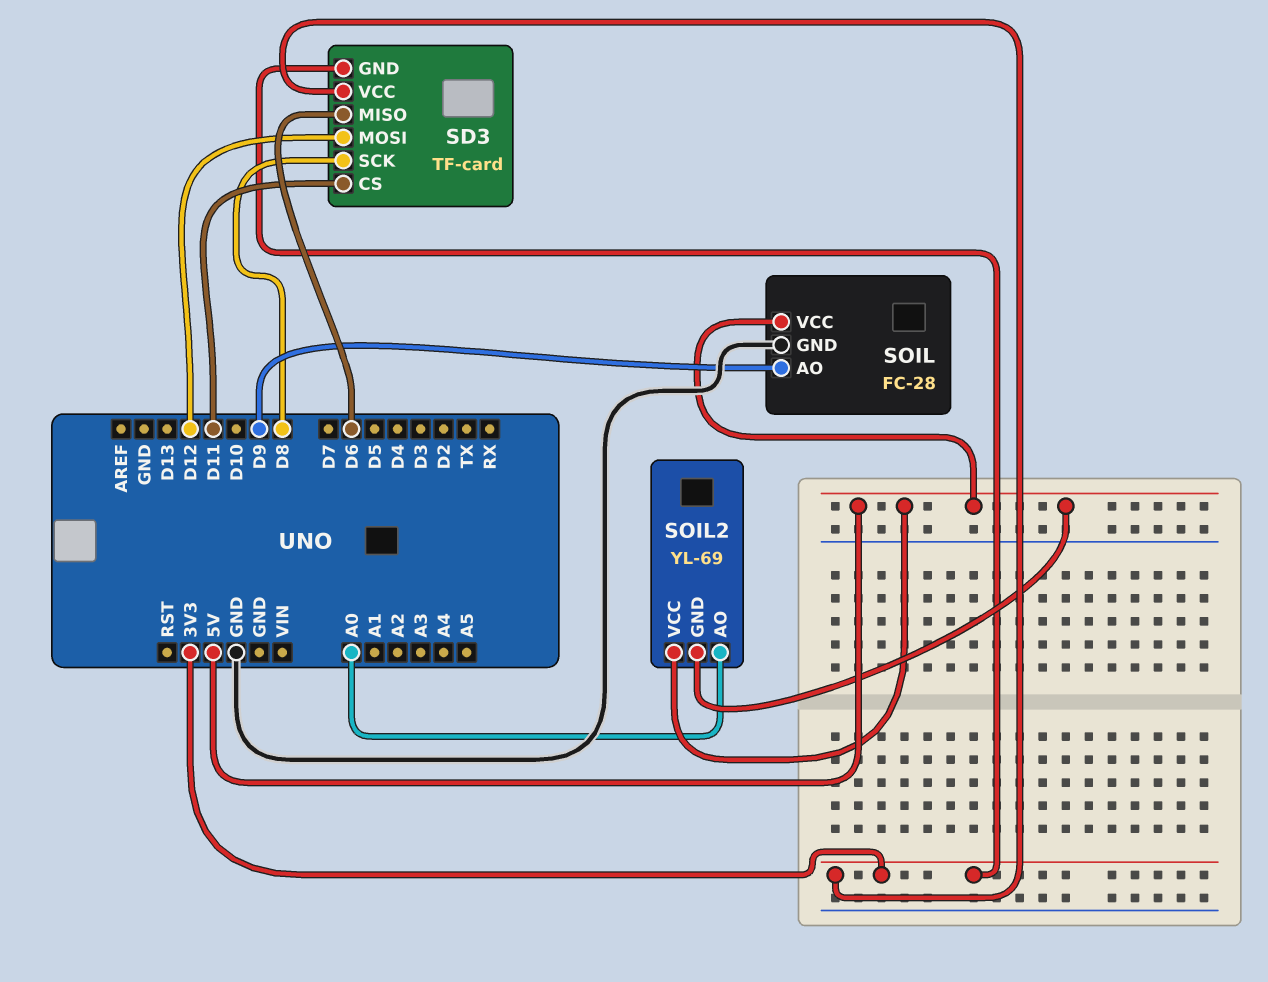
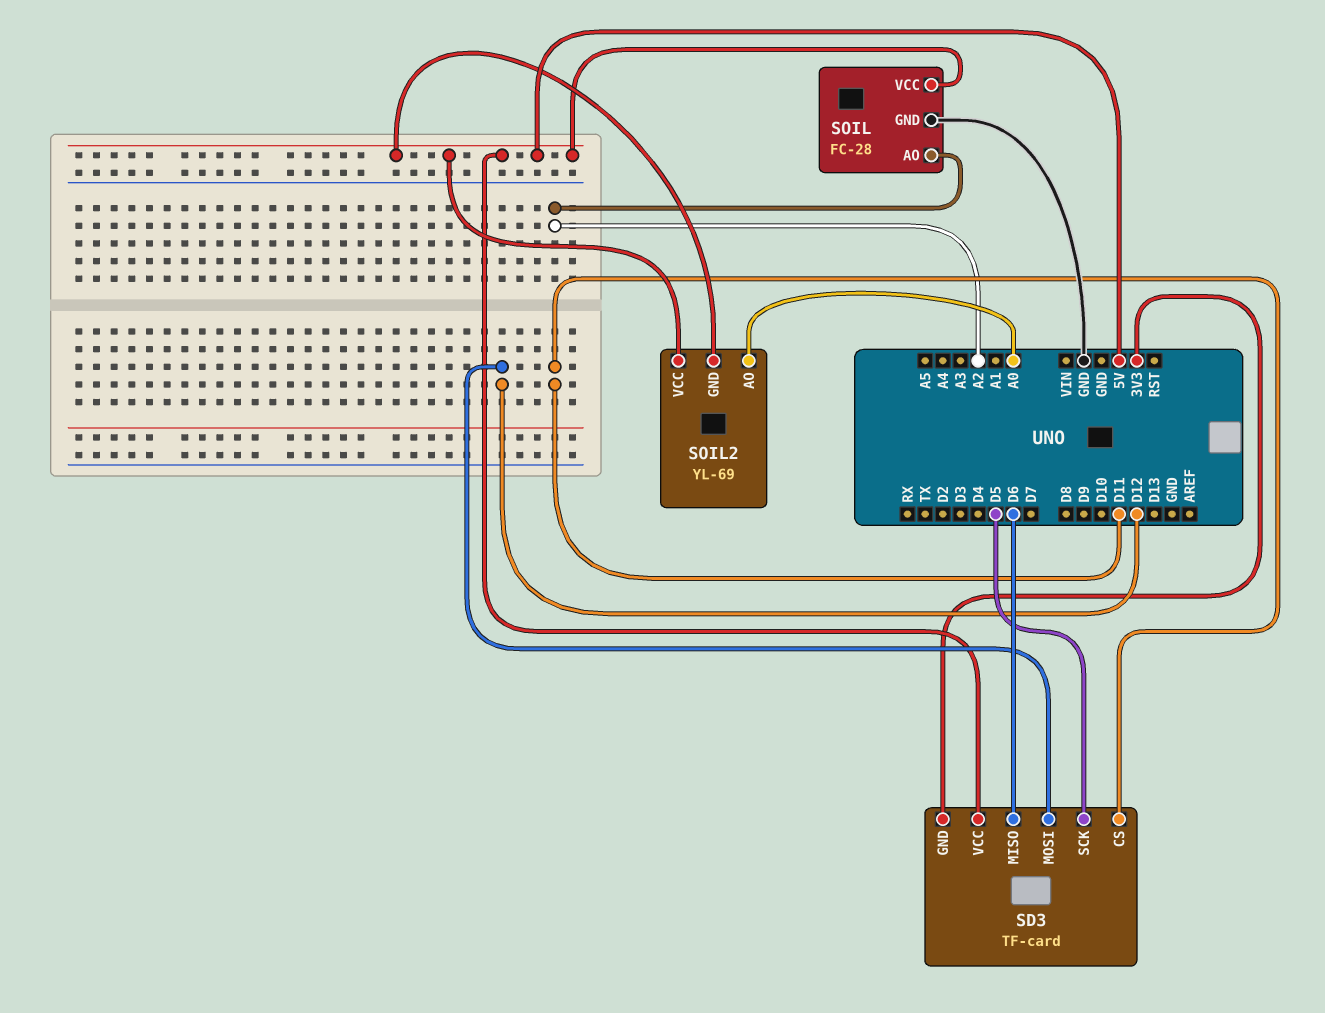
SD3 pin SCK: D8 -> D5
SD3 pin VCC: 3V3 -> 5V
SOIL pin AO: D9 -> A2

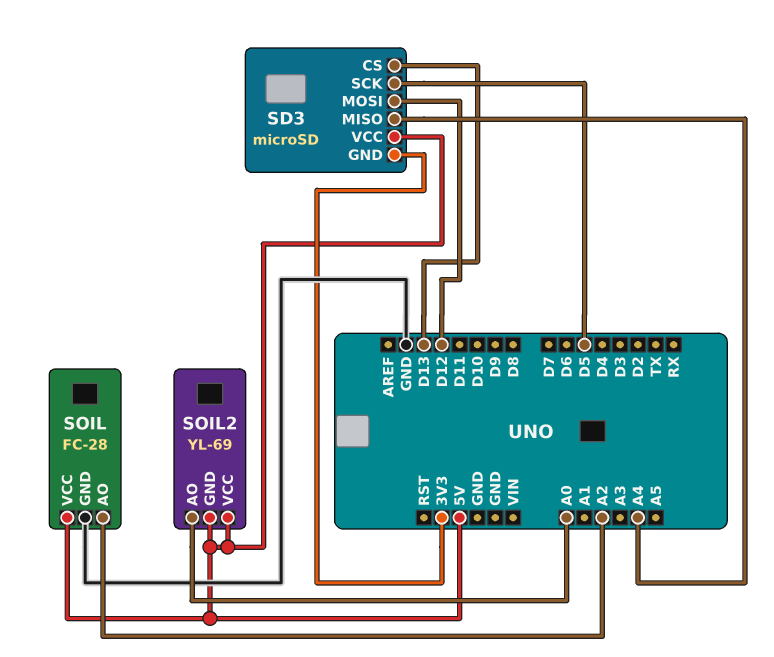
SD3: TF-card -> microSD
SD3 pin CS: D11 -> D13
SD3 pin MISO: D6 -> A4

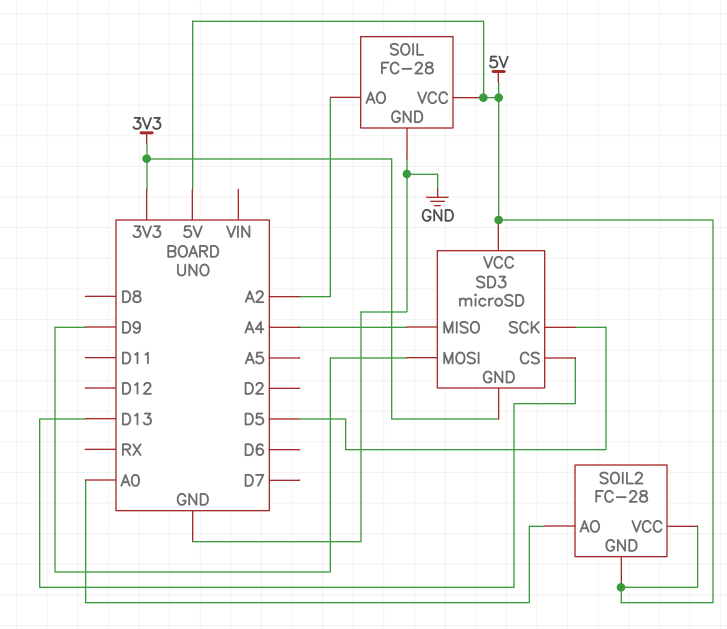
SD3 pin MOSI: D12 -> D9
SOIL2: YL-69 -> FC-28

